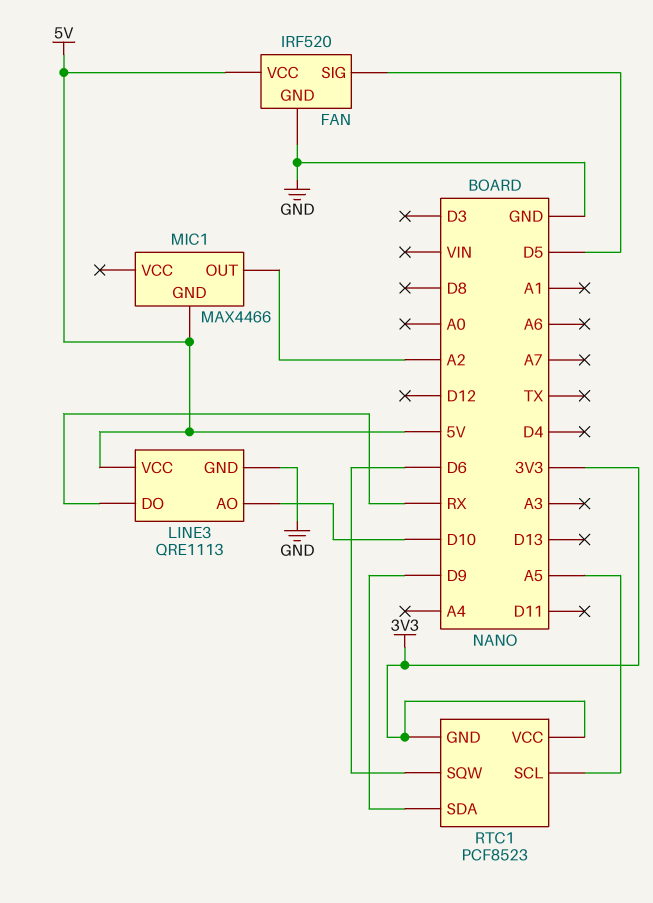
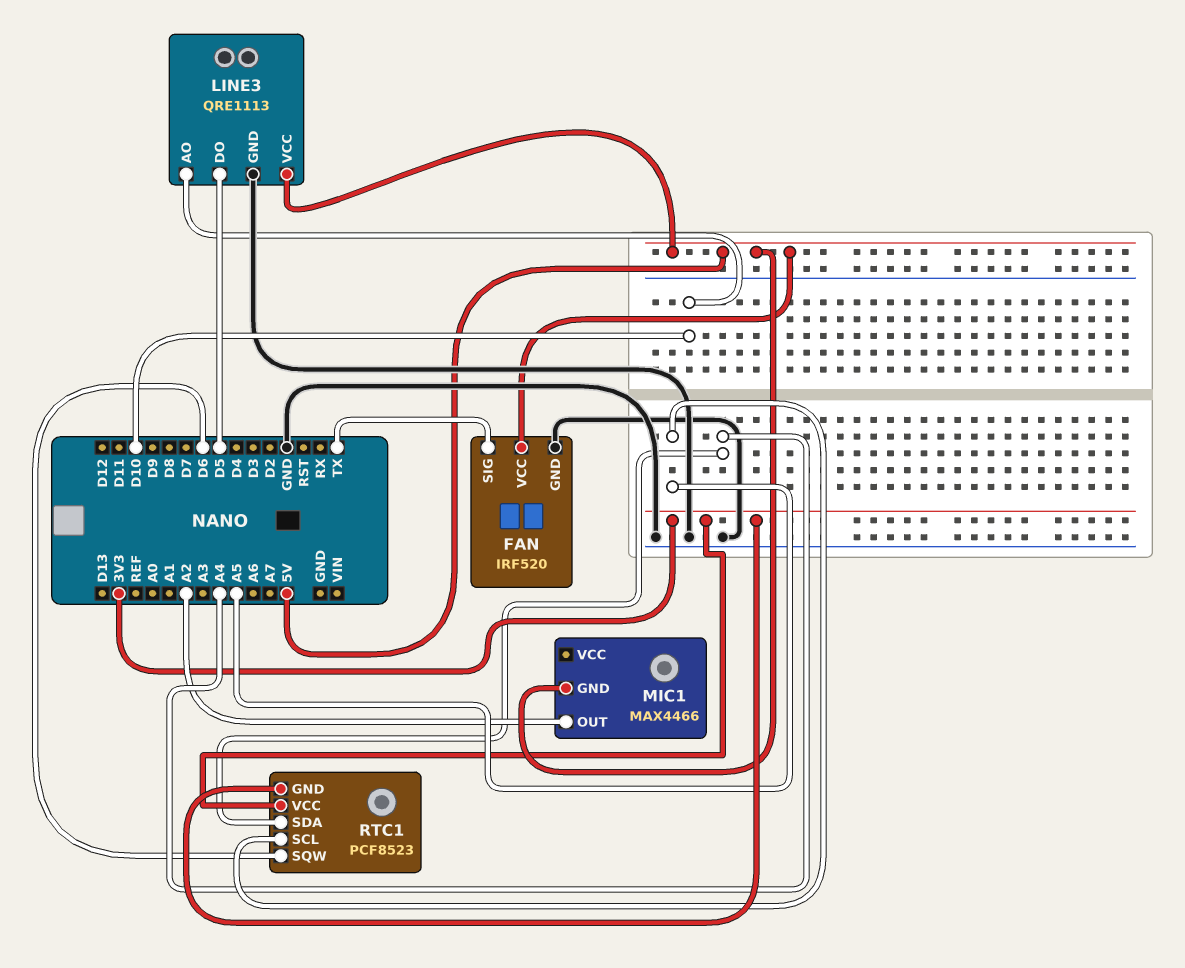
FAN pin SIG: D5 -> TX
LINE3 pin DO: RX -> D5
RTC1 pin SDA: D9 -> A4

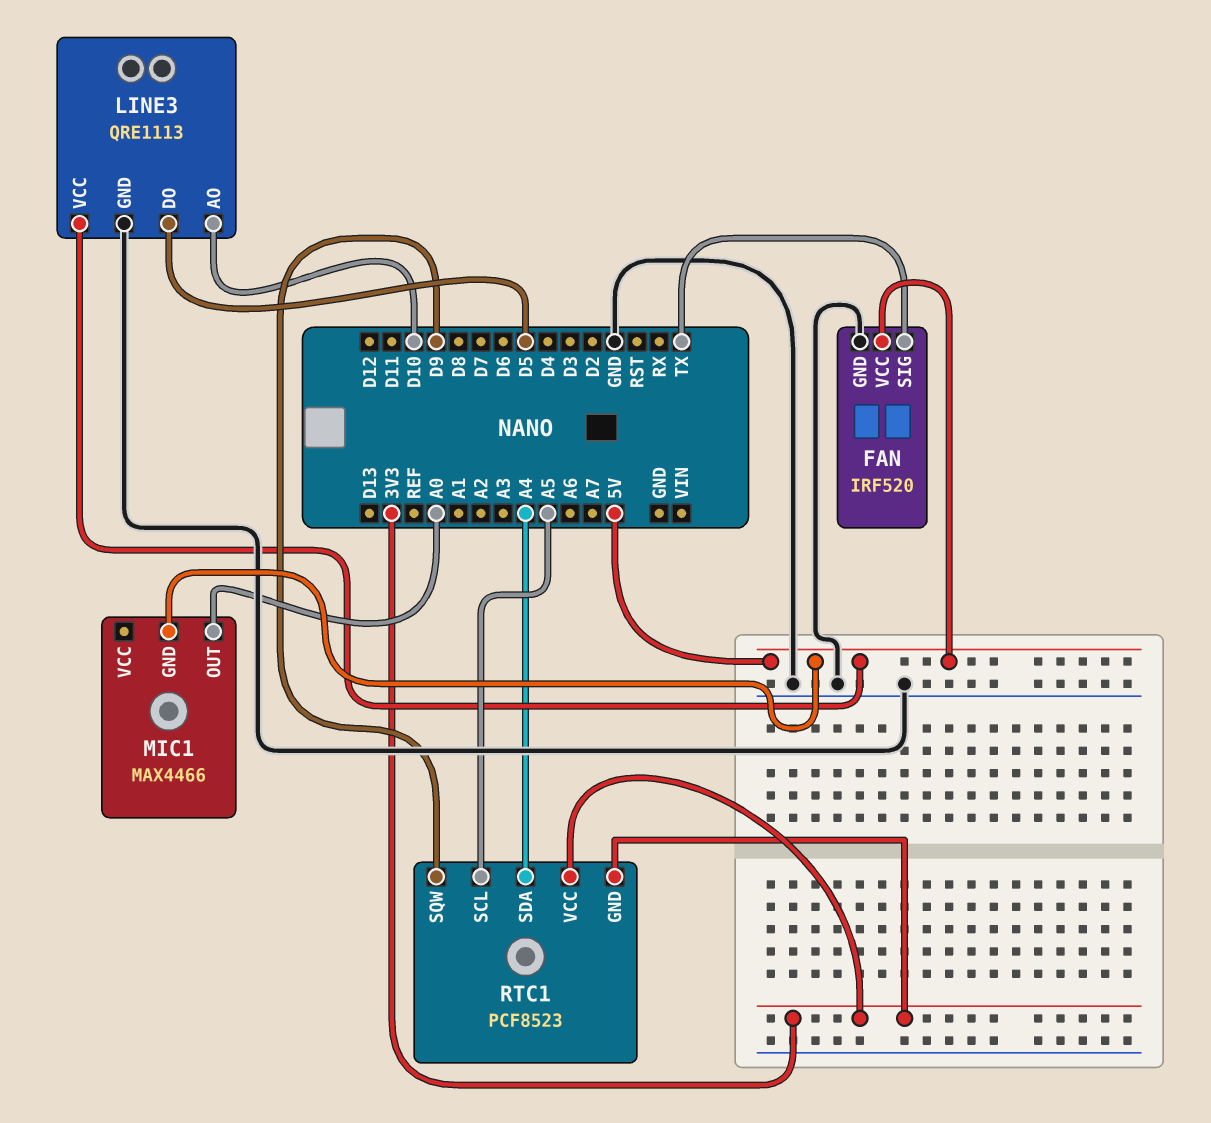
MIC1 pin OUT: A2 -> A0
RTC1 pin SQW: D6 -> D9

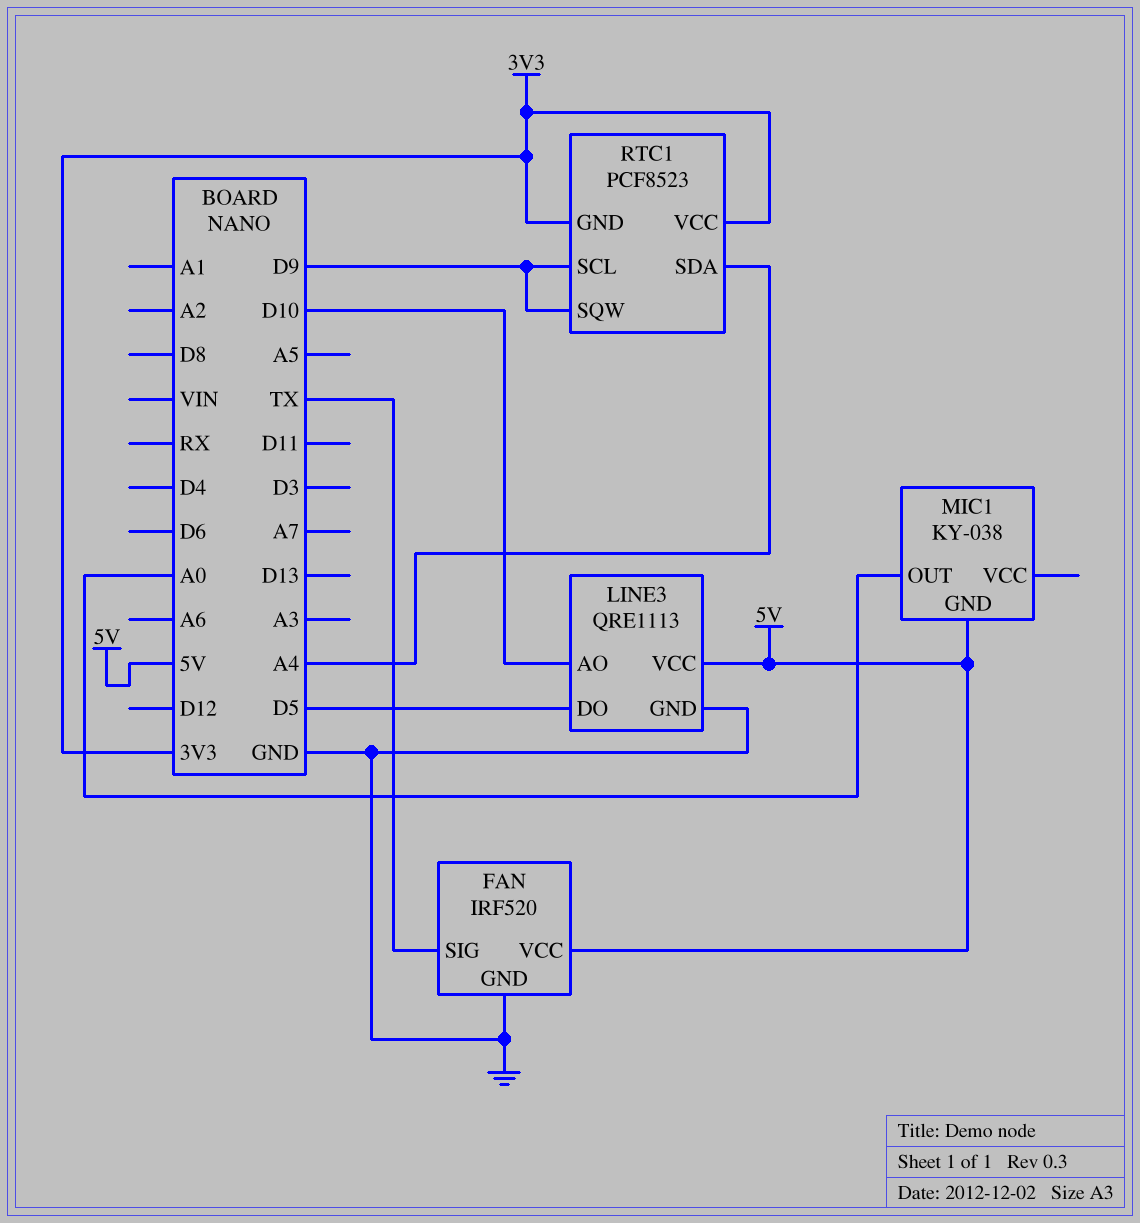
MIC1: MAX4466 -> KY-038
RTC1 pin SCL: A5 -> D9

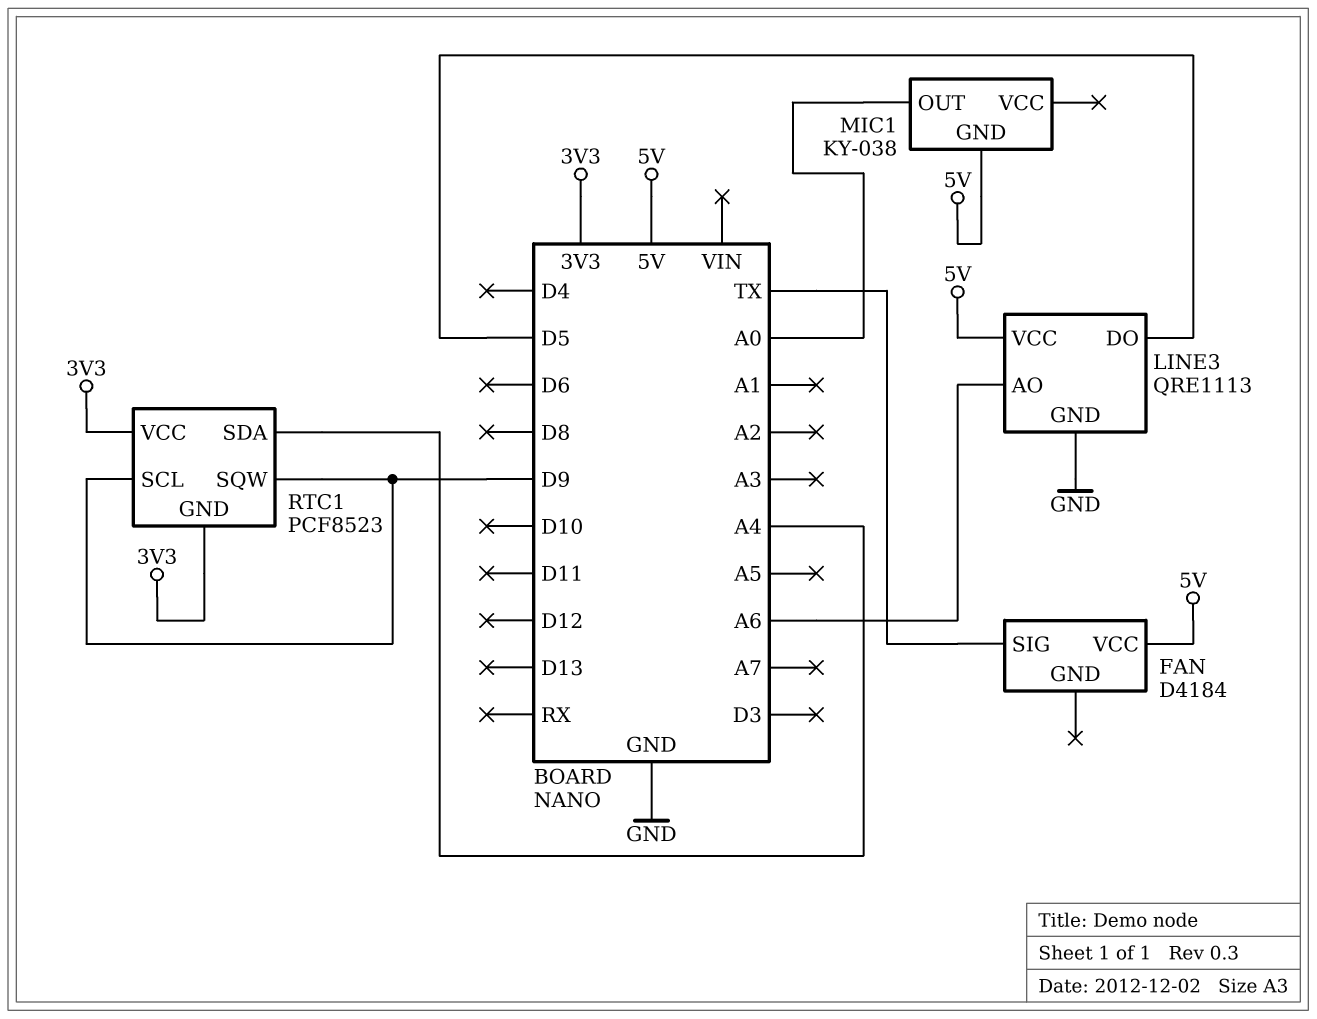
FAN: IRF520 -> D4184
FAN pin GND: GND -> none
LINE3 pin AO: D10 -> A6

